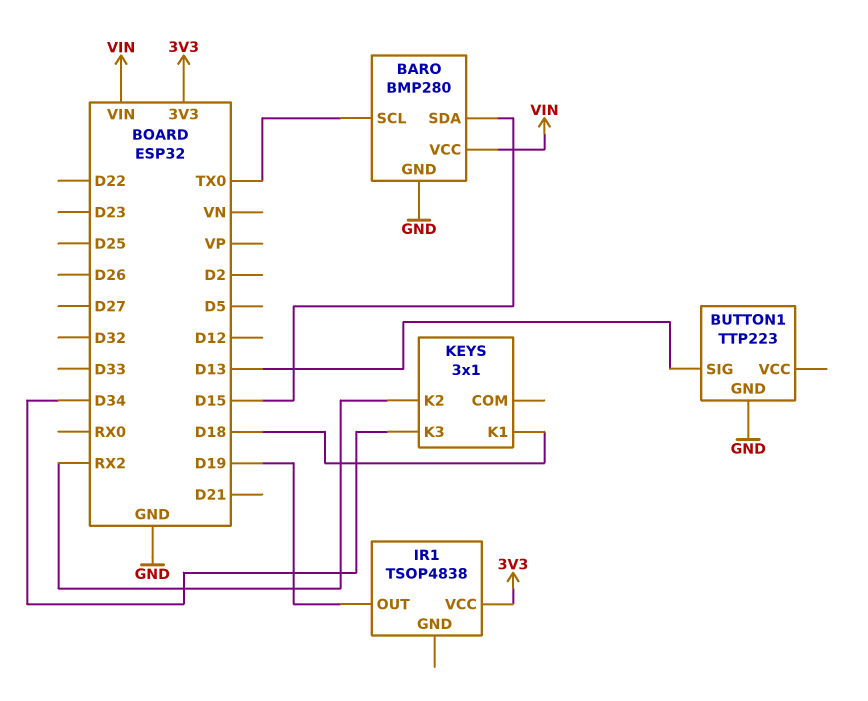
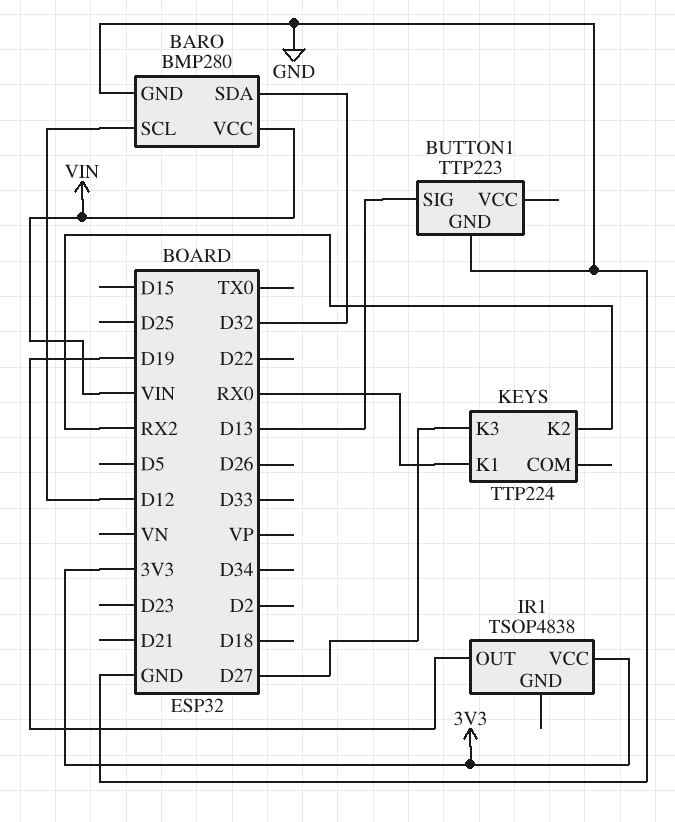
BARO pin SCL: TX0 -> D12
BARO pin SDA: D15 -> D32
KEYS: 3x1 -> TTP224
KEYS pin K1: D18 -> RX0
KEYS pin K3: D34 -> D27

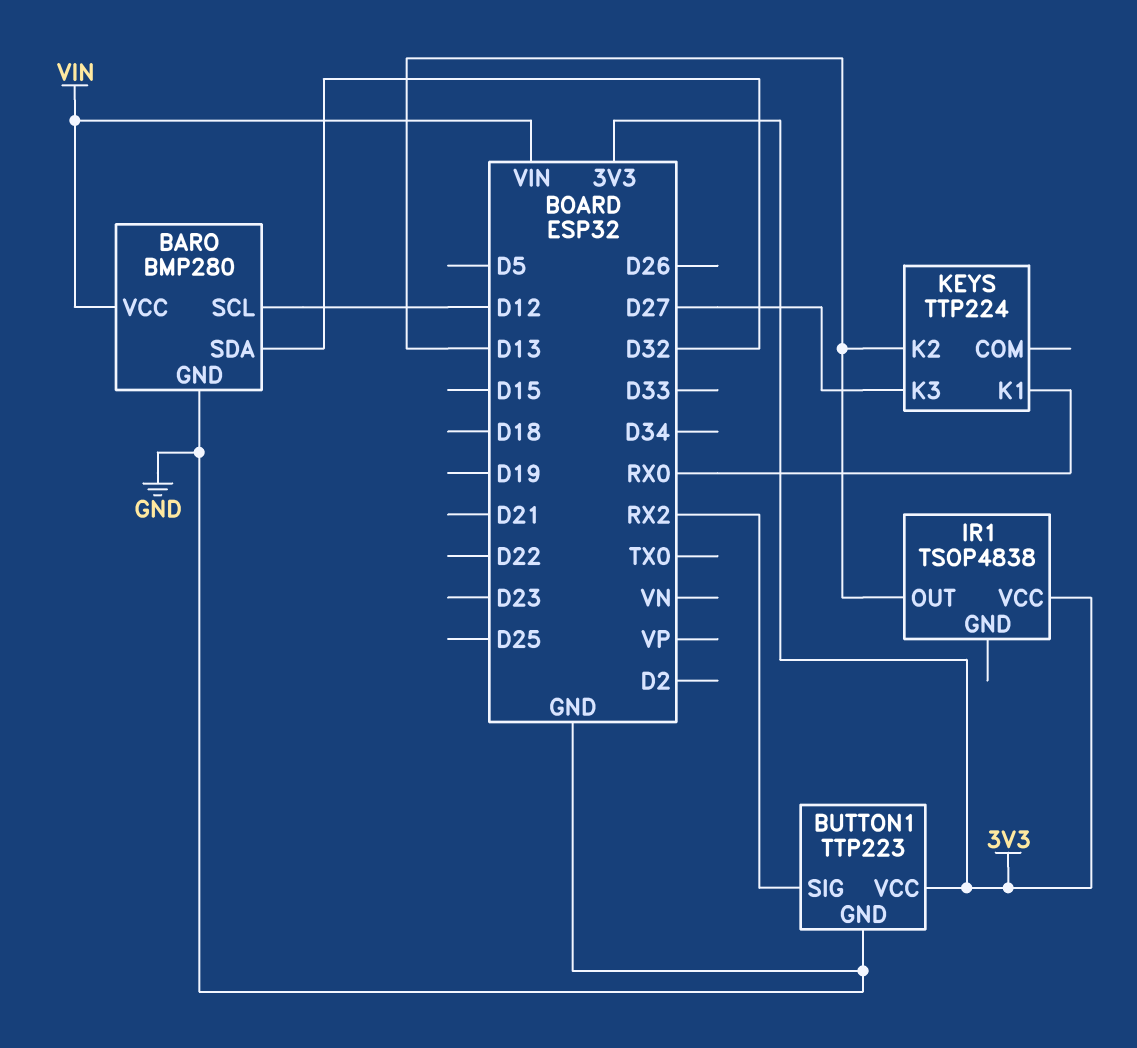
BUTTON1 pin SIG: D13 -> RX2
BUTTON1 pin VCC: none -> 3V3
IR1 pin OUT: D19 -> D13
KEYS pin K2: RX2 -> D13

